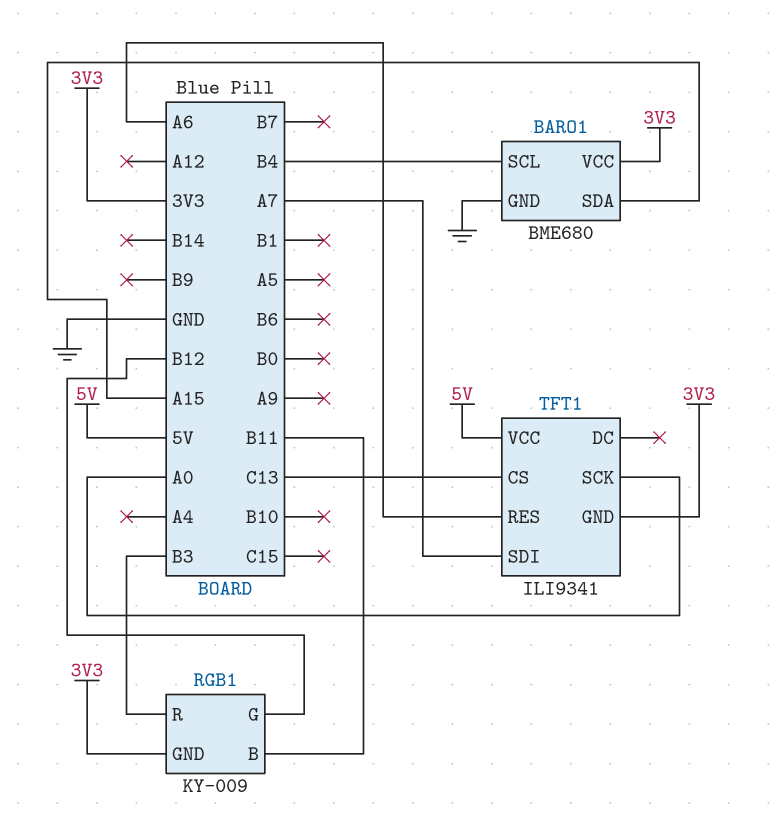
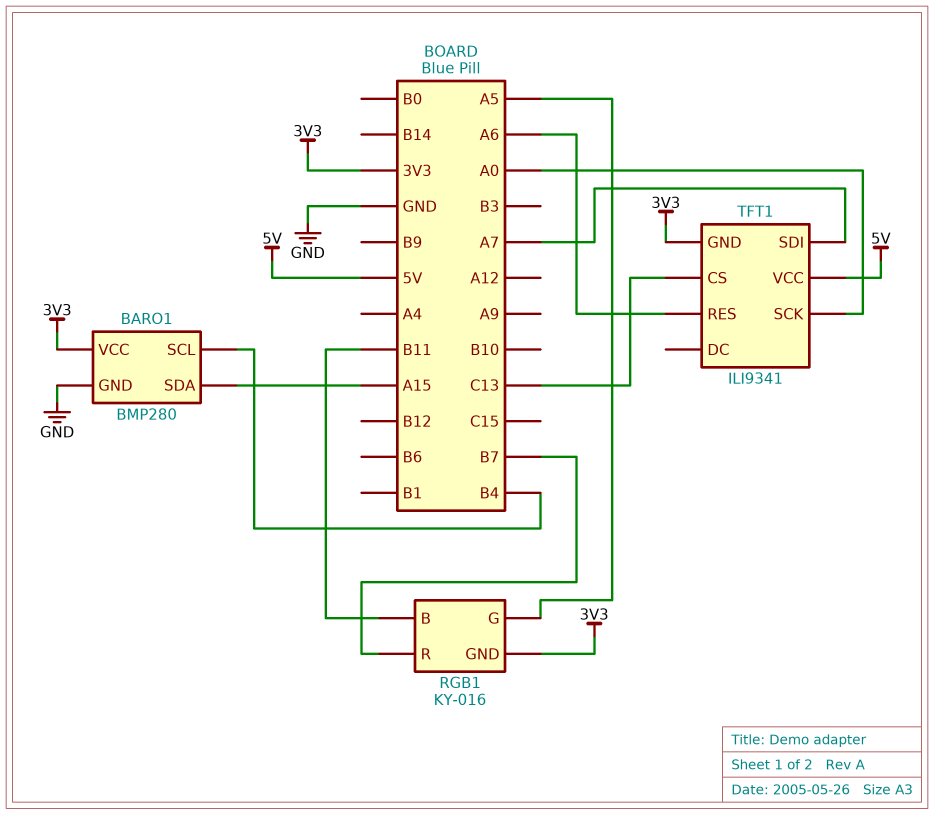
BARO1: BME680 -> BMP280
RGB1: KY-009 -> KY-016
RGB1 pin G: B12 -> A5
RGB1 pin R: B3 -> B7

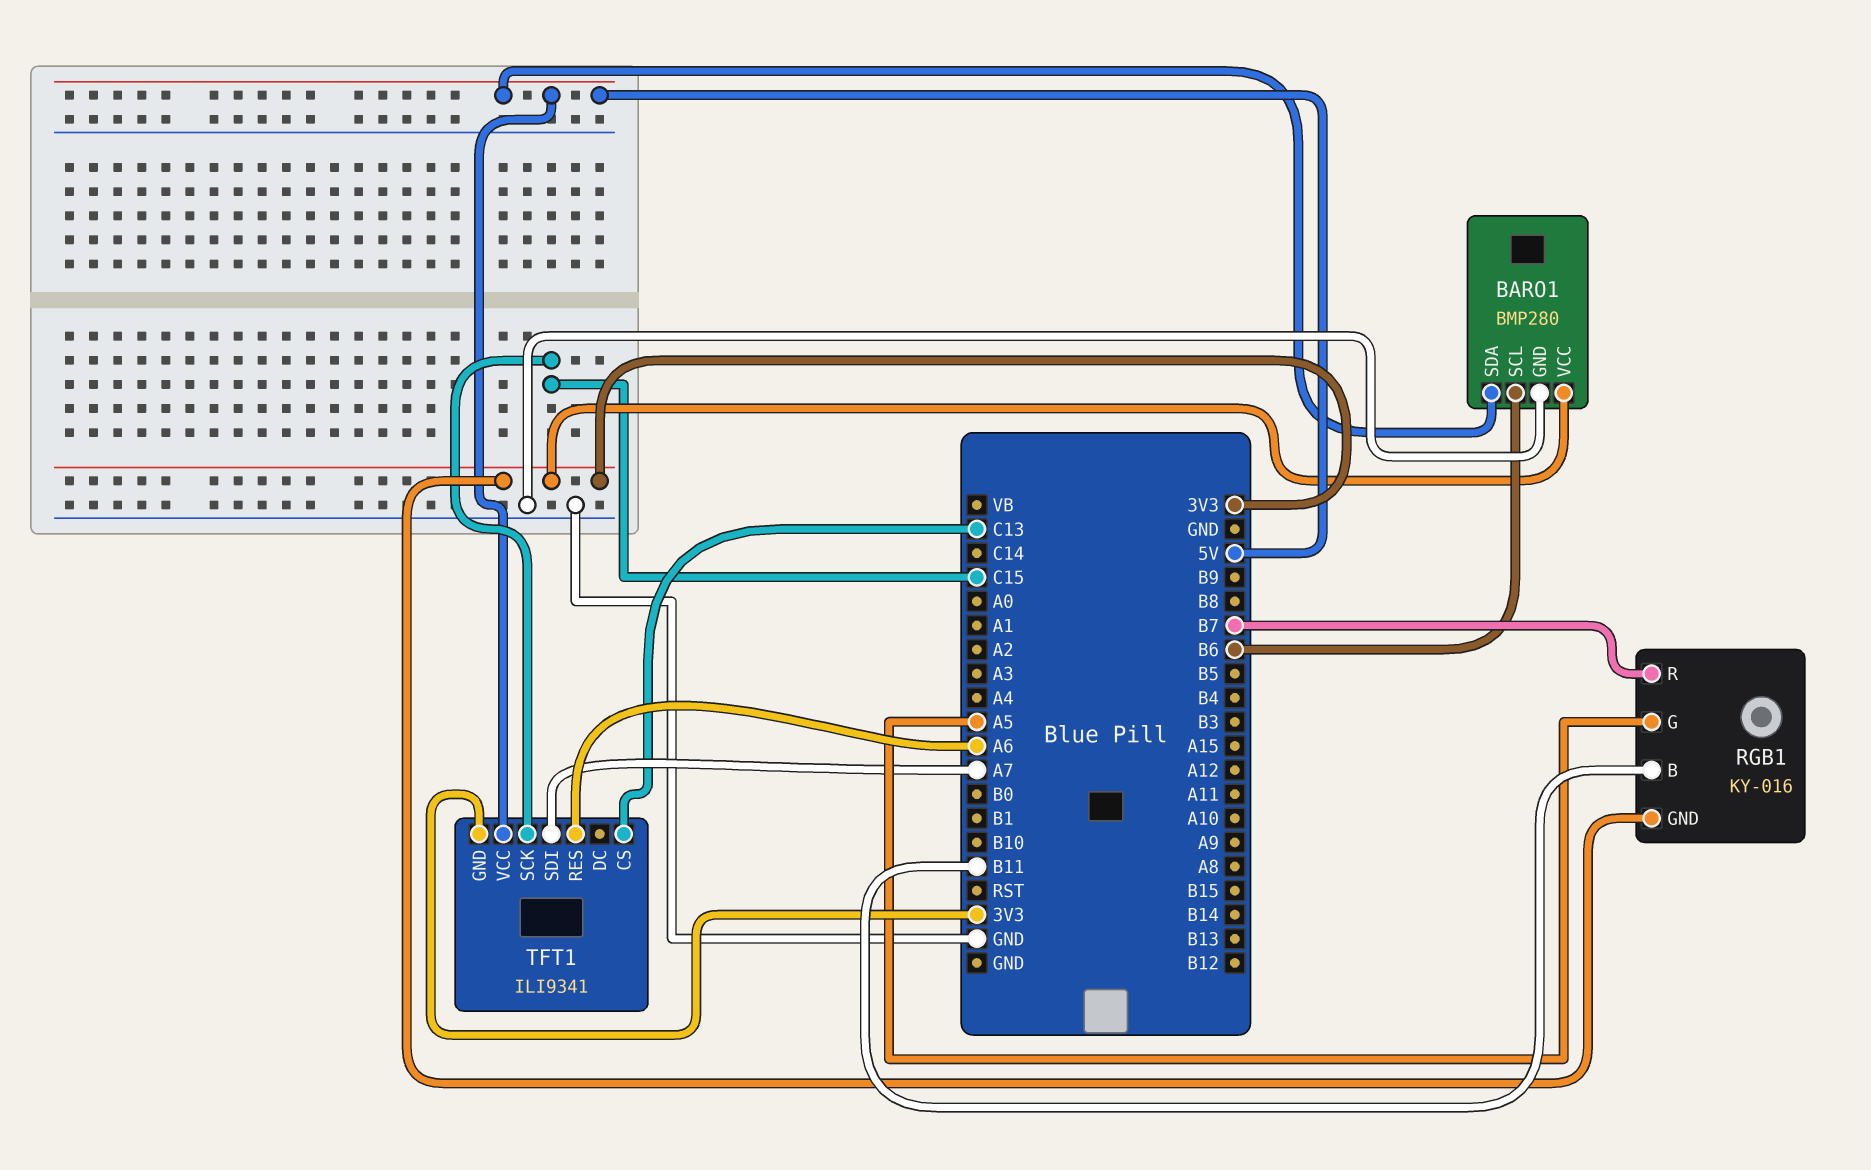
BARO1 pin SCL: B4 -> B6
BARO1 pin SDA: A15 -> 5V
TFT1 pin SCK: A0 -> C15

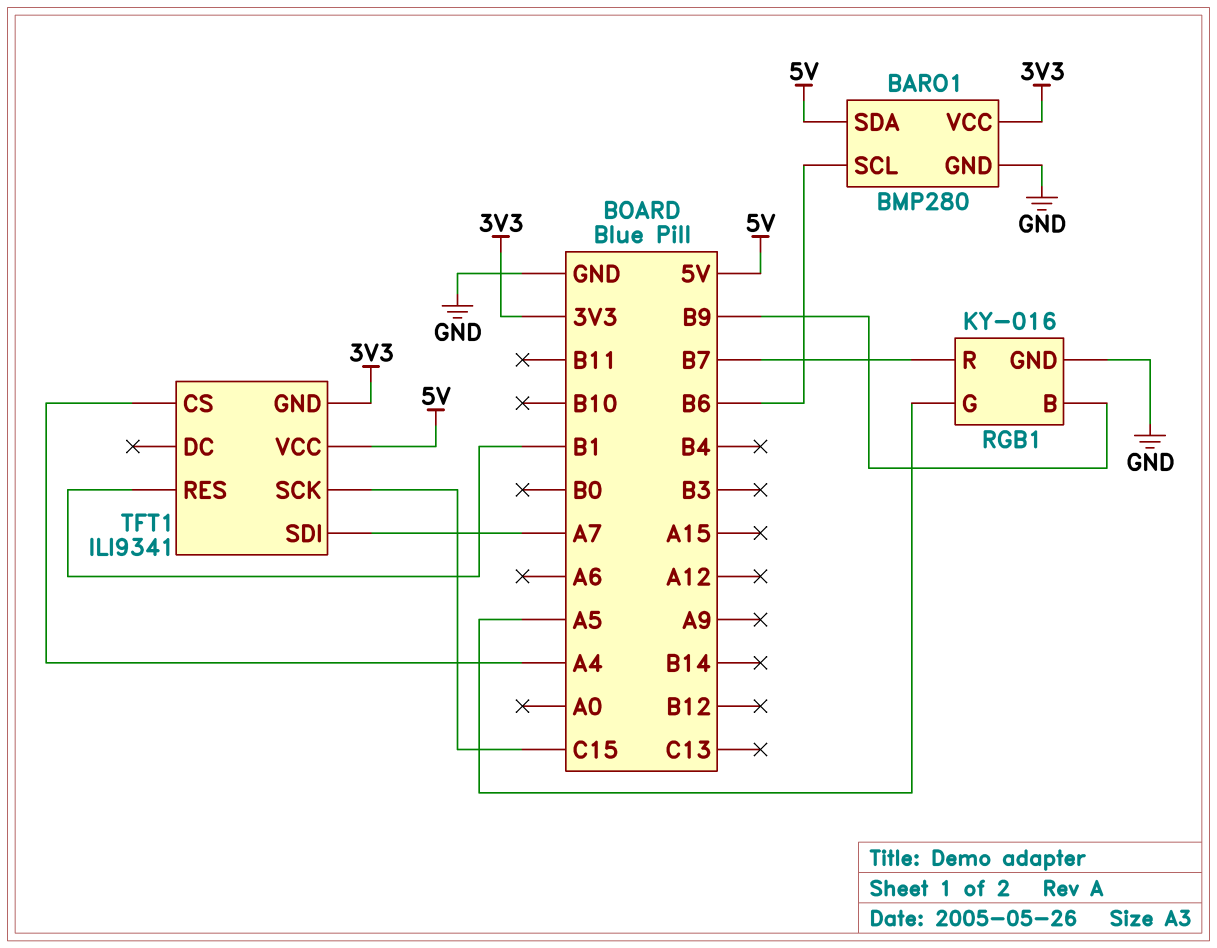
RGB1 pin B: B11 -> B9
RGB1 pin GND: 3V3 -> GND
TFT1 pin CS: C13 -> A4
TFT1 pin RES: A6 -> B1

